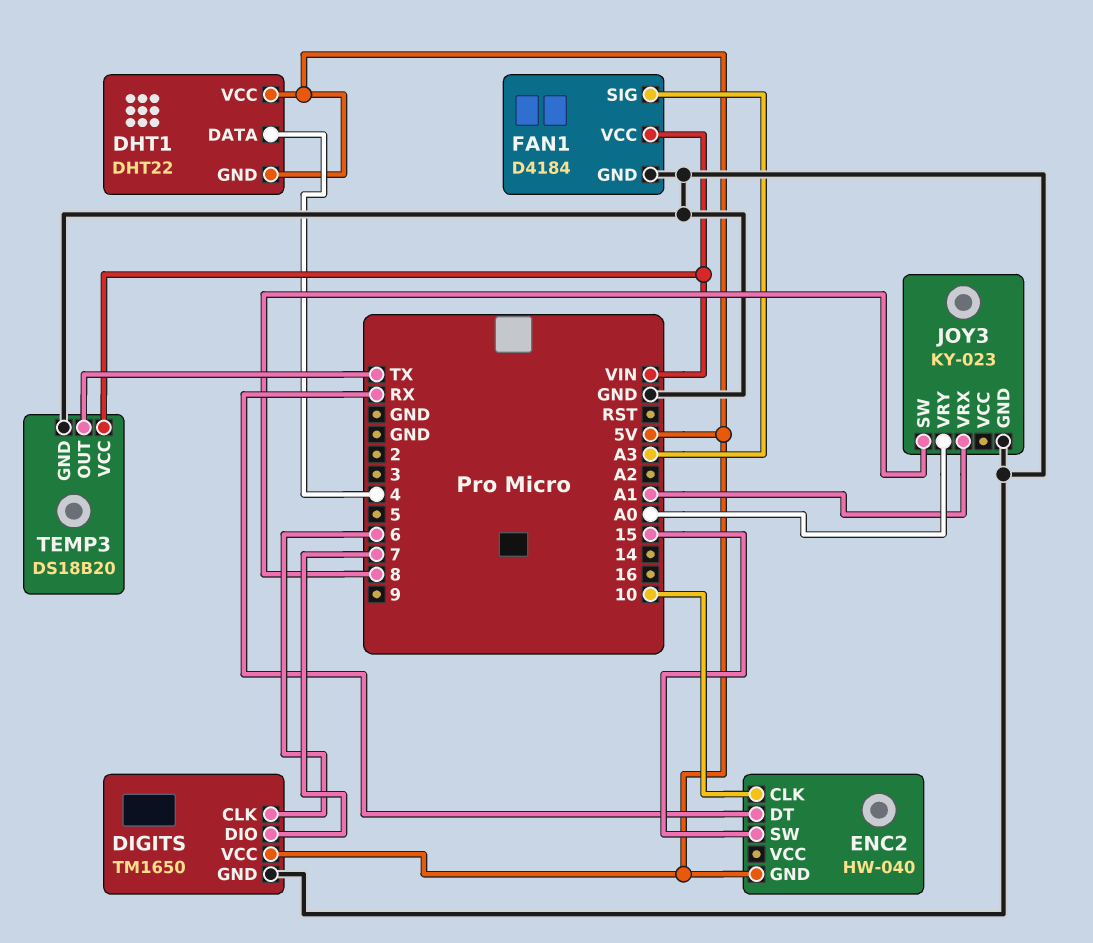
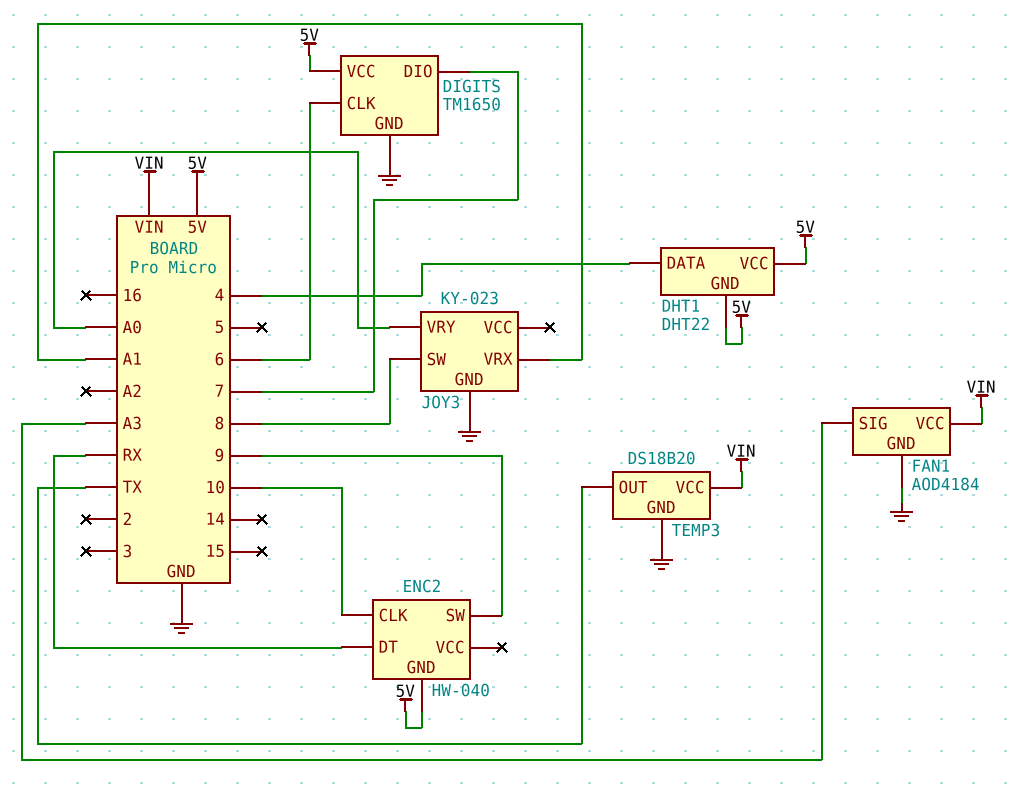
ENC2 pin SW: 15 -> 9
FAN1: D4184 -> AOD4184

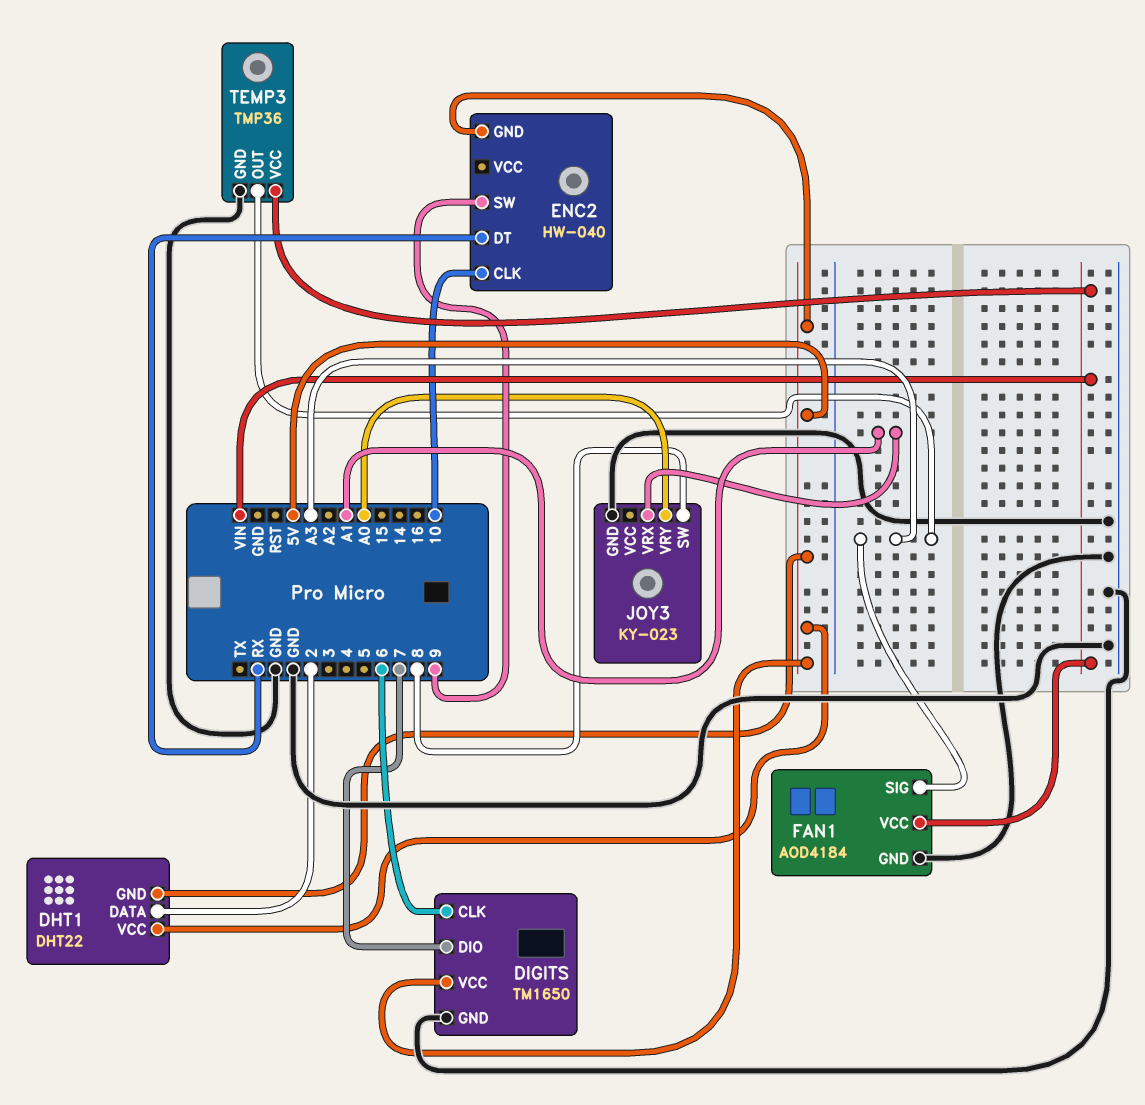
DHT1 pin DATA: 4 -> 2
TEMP3: DS18B20 -> TMP36
TEMP3 pin OUT: TX -> A3

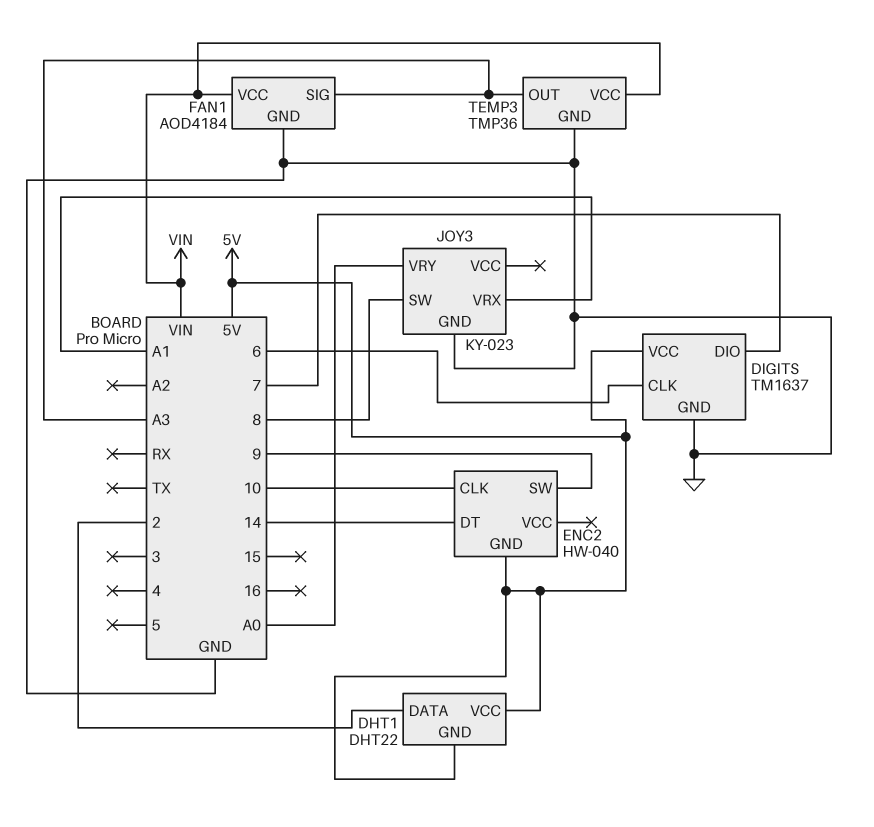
DIGITS: TM1650 -> TM1637
ENC2 pin DT: RX -> 14

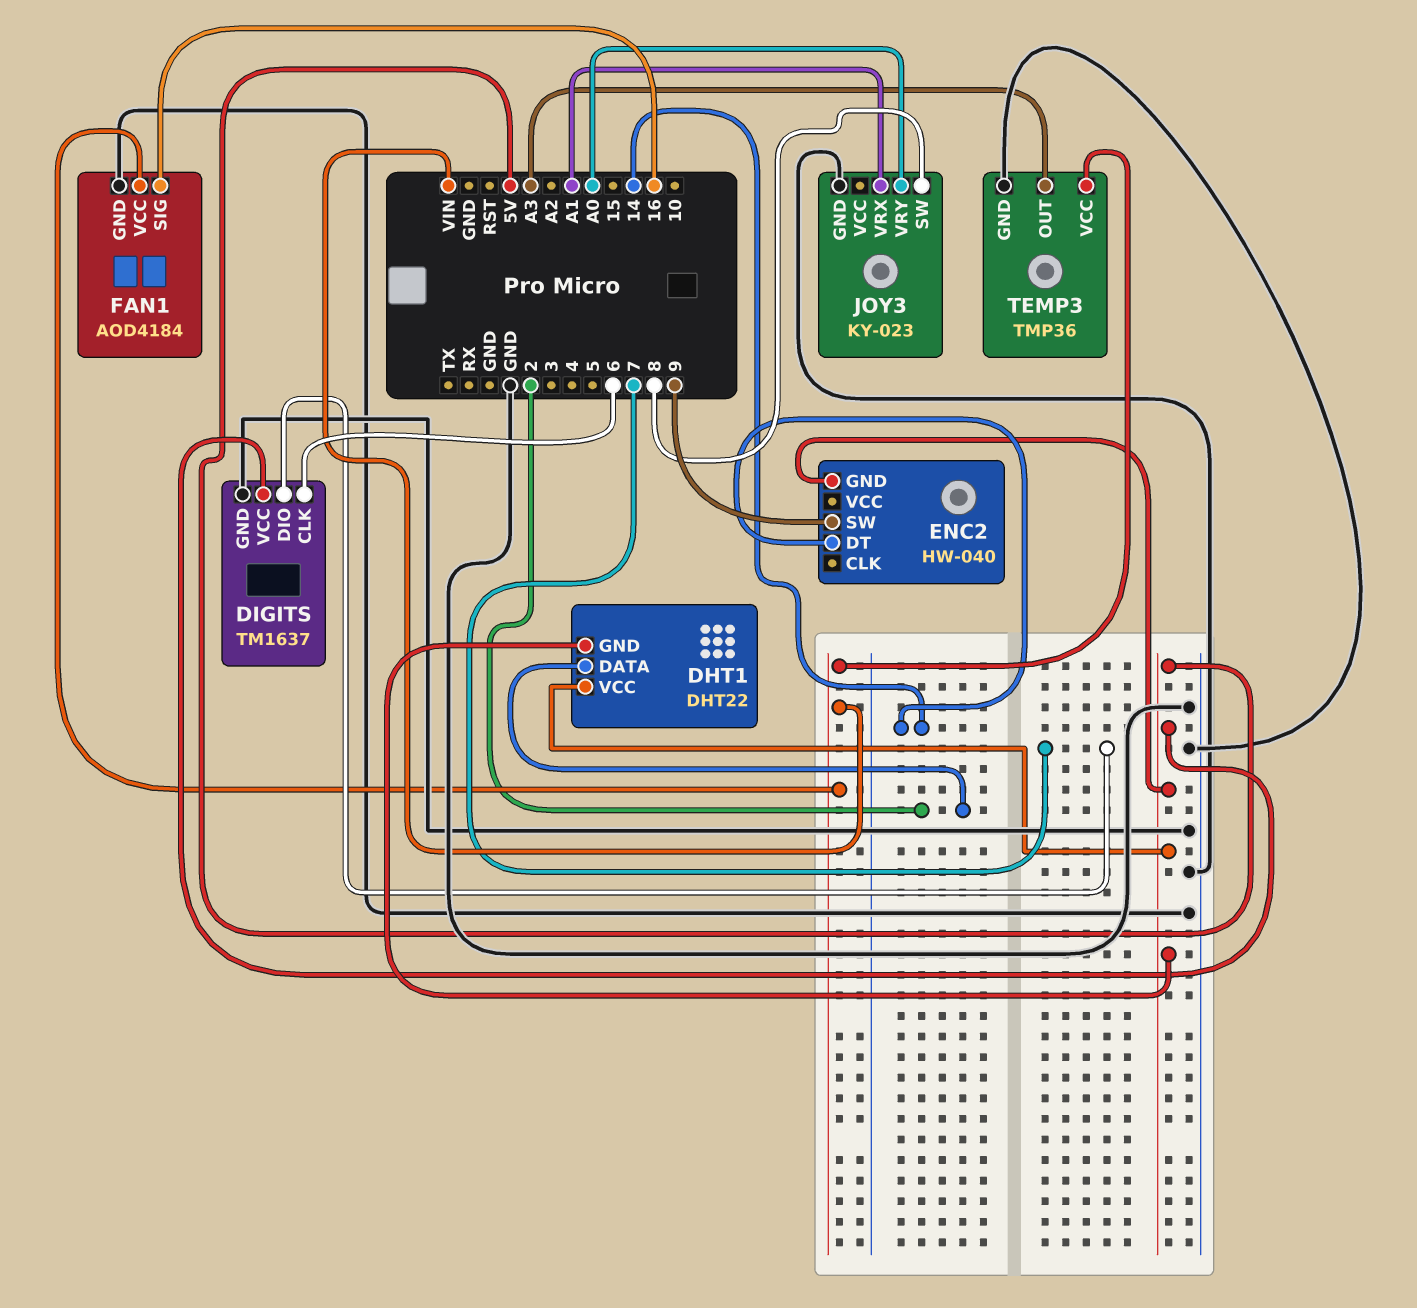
ENC2 pin CLK: 10 -> none
FAN1 pin SIG: A3 -> 16

